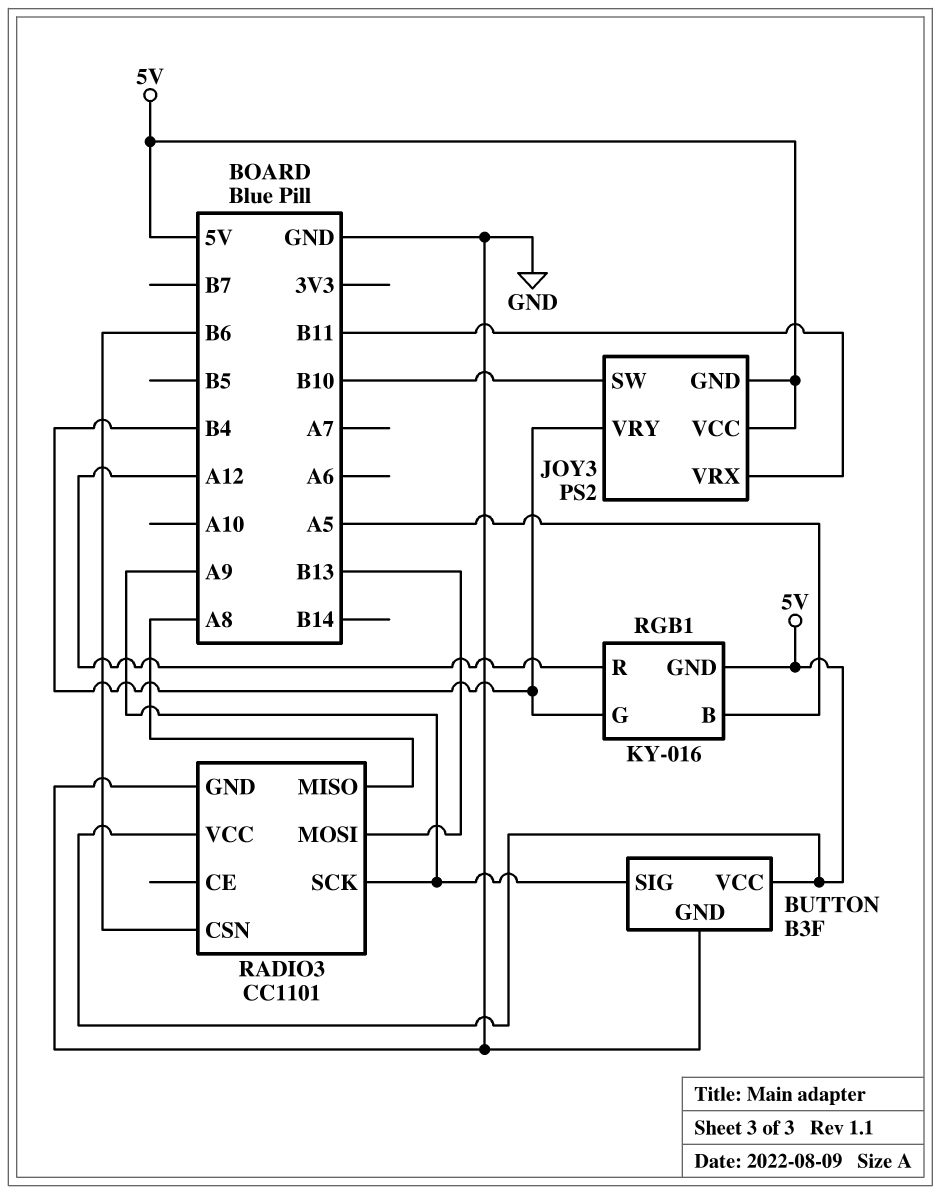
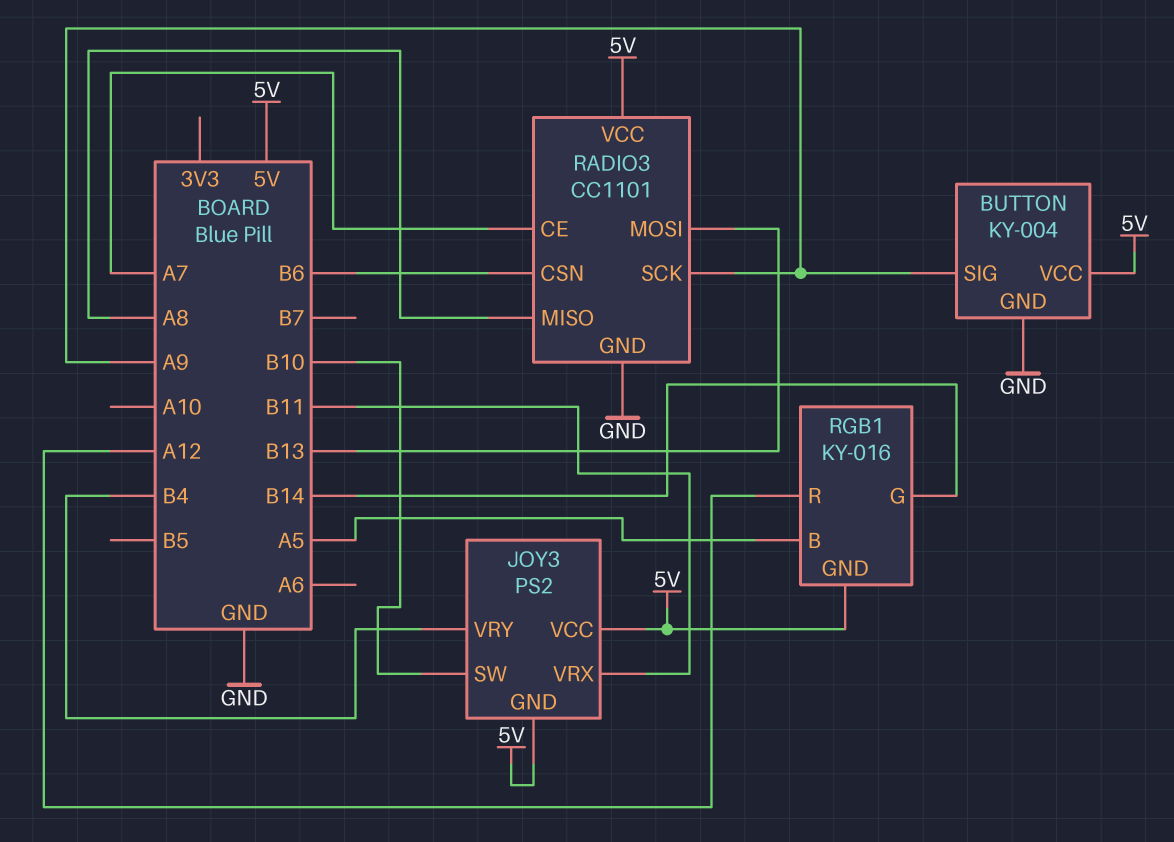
BUTTON: B3F -> KY-004
RADIO3 pin CE: none -> A7
RGB1 pin G: B4 -> B14

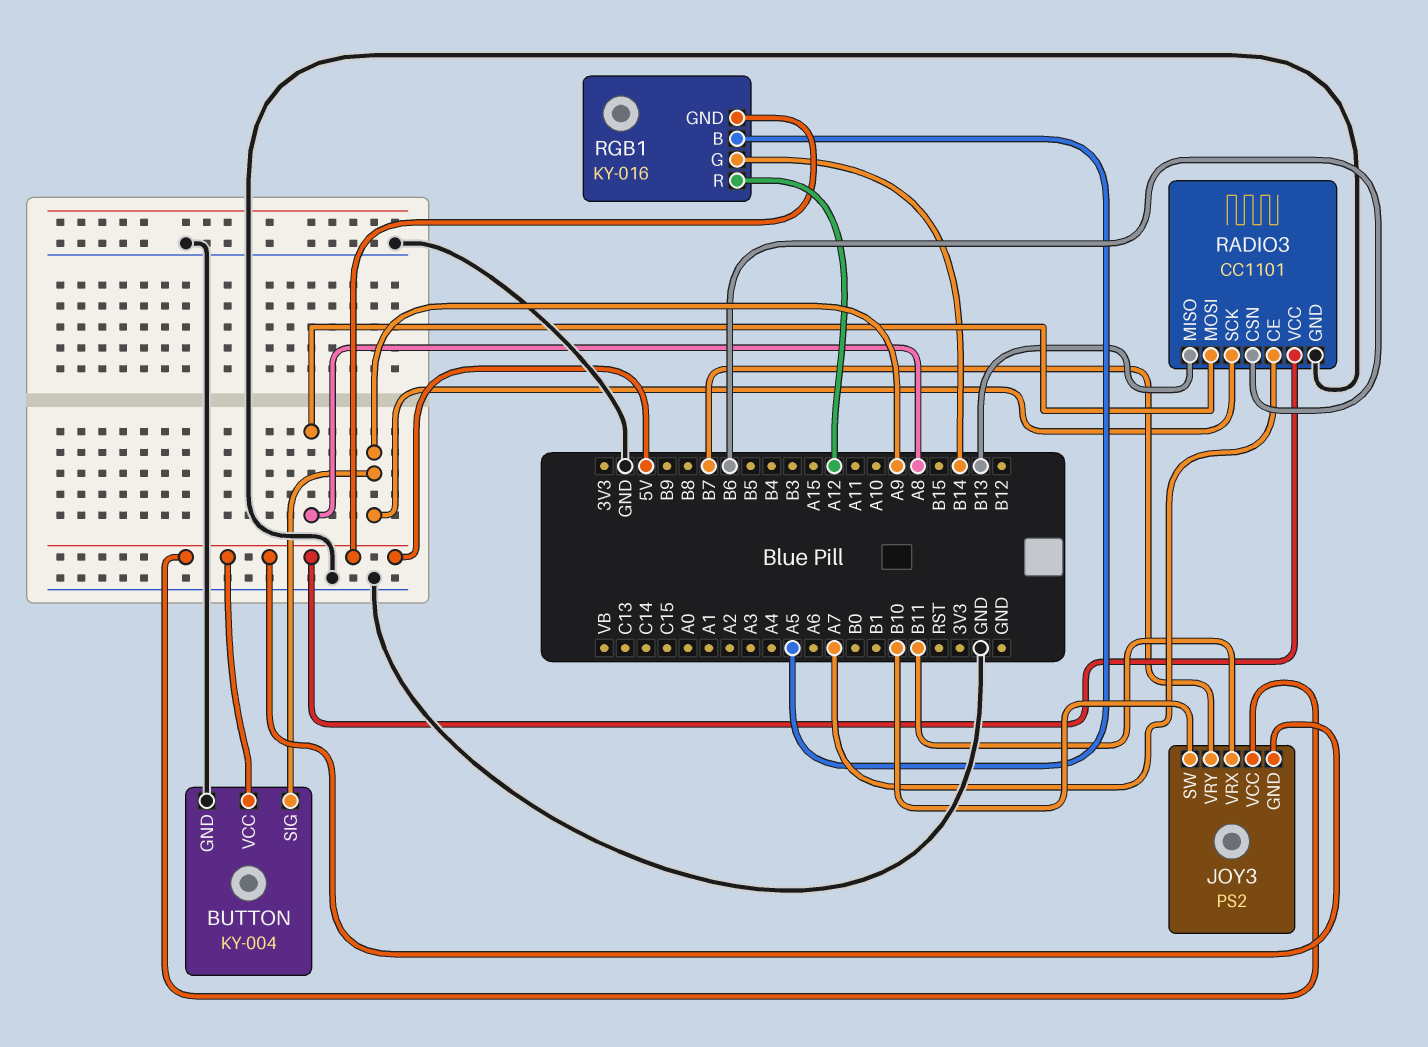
JOY3 pin VRY: B4 -> B7
RADIO3 pin MISO: A8 -> B13
RADIO3 pin MOSI: B13 -> A8

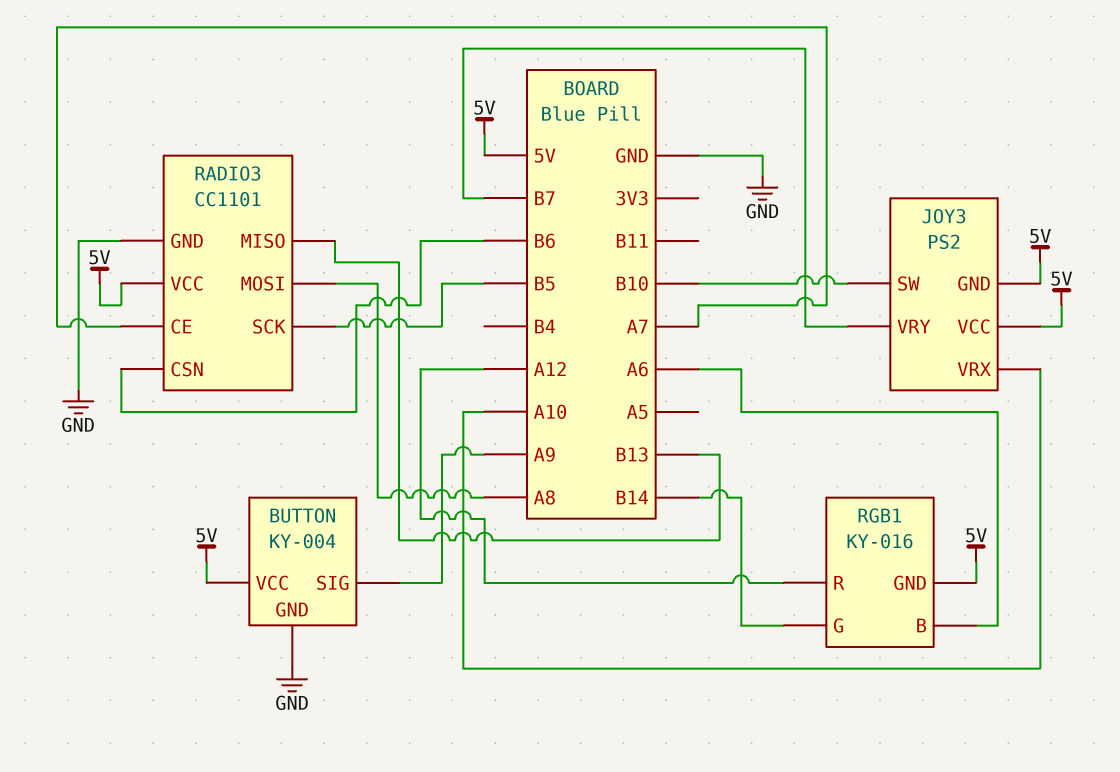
JOY3 pin VRX: B11 -> A10
RADIO3 pin SCK: A9 -> B5
RGB1 pin B: A5 -> A6

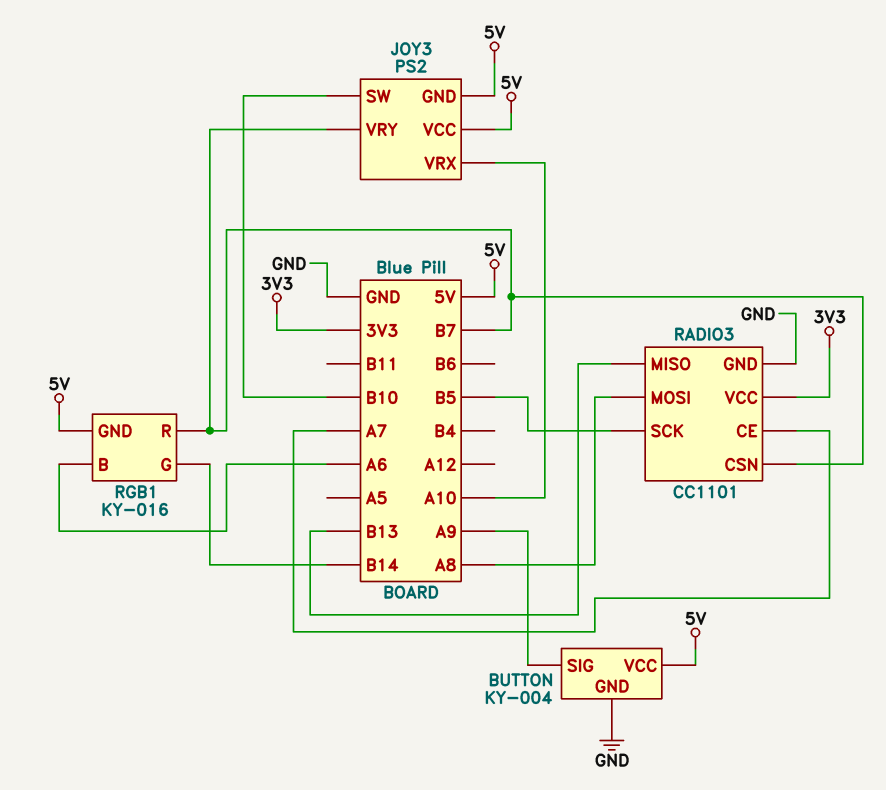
RADIO3 pin CSN: B6 -> B7
RADIO3 pin VCC: 5V -> 3V3
RGB1 pin R: A12 -> B7

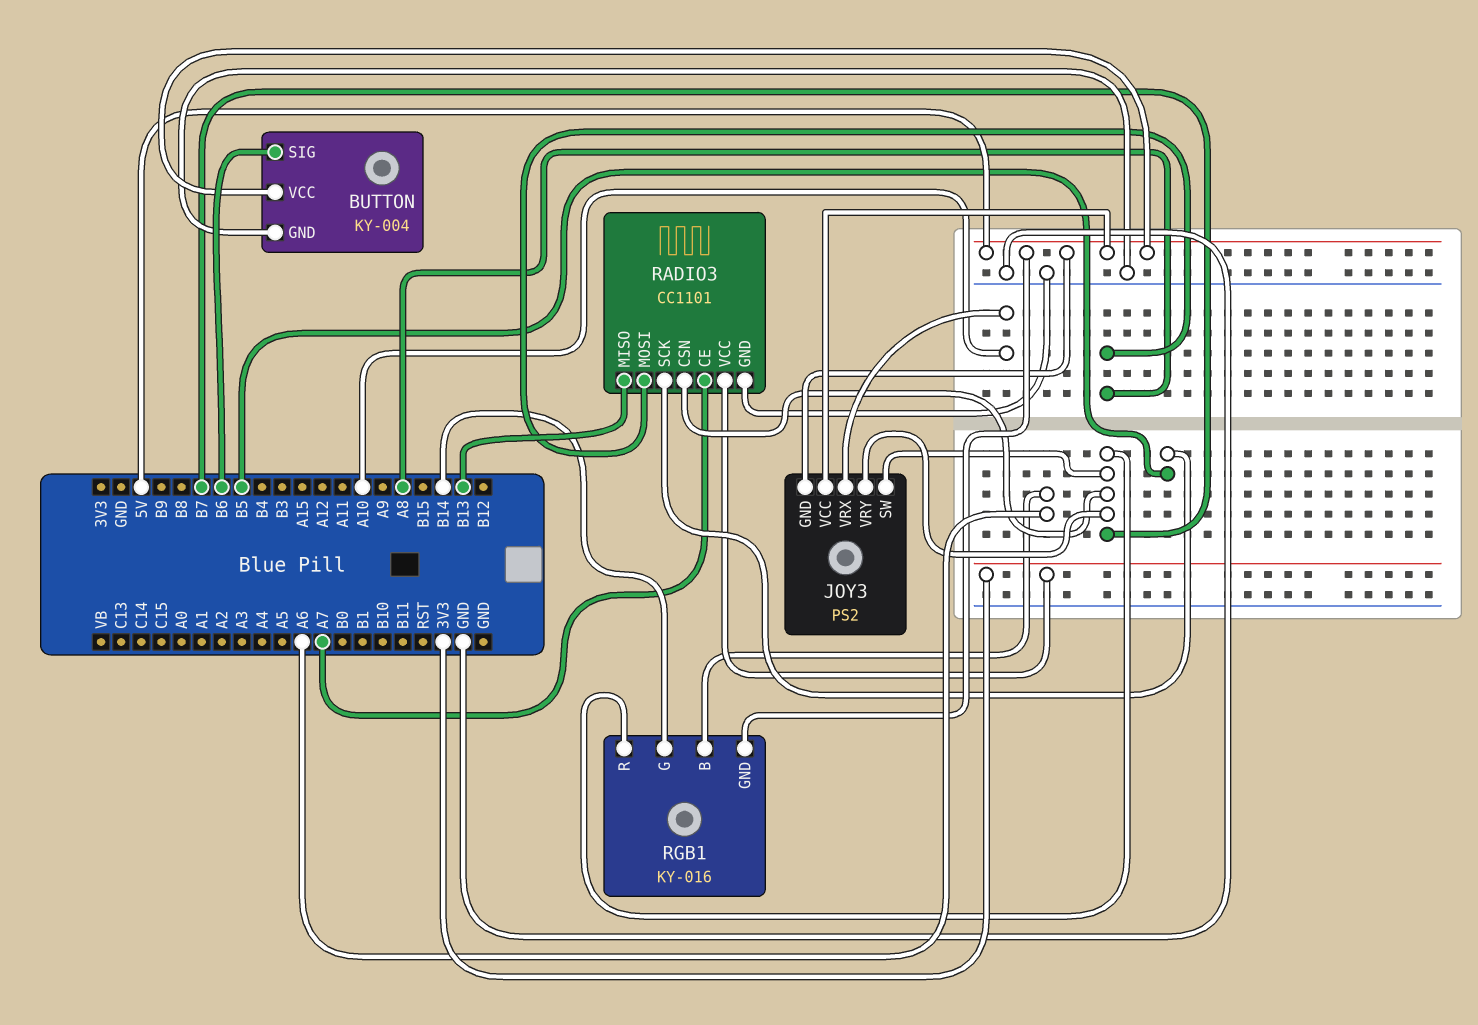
BUTTON pin SIG: A9 -> B6
JOY3 pin SW: B10 -> B7

